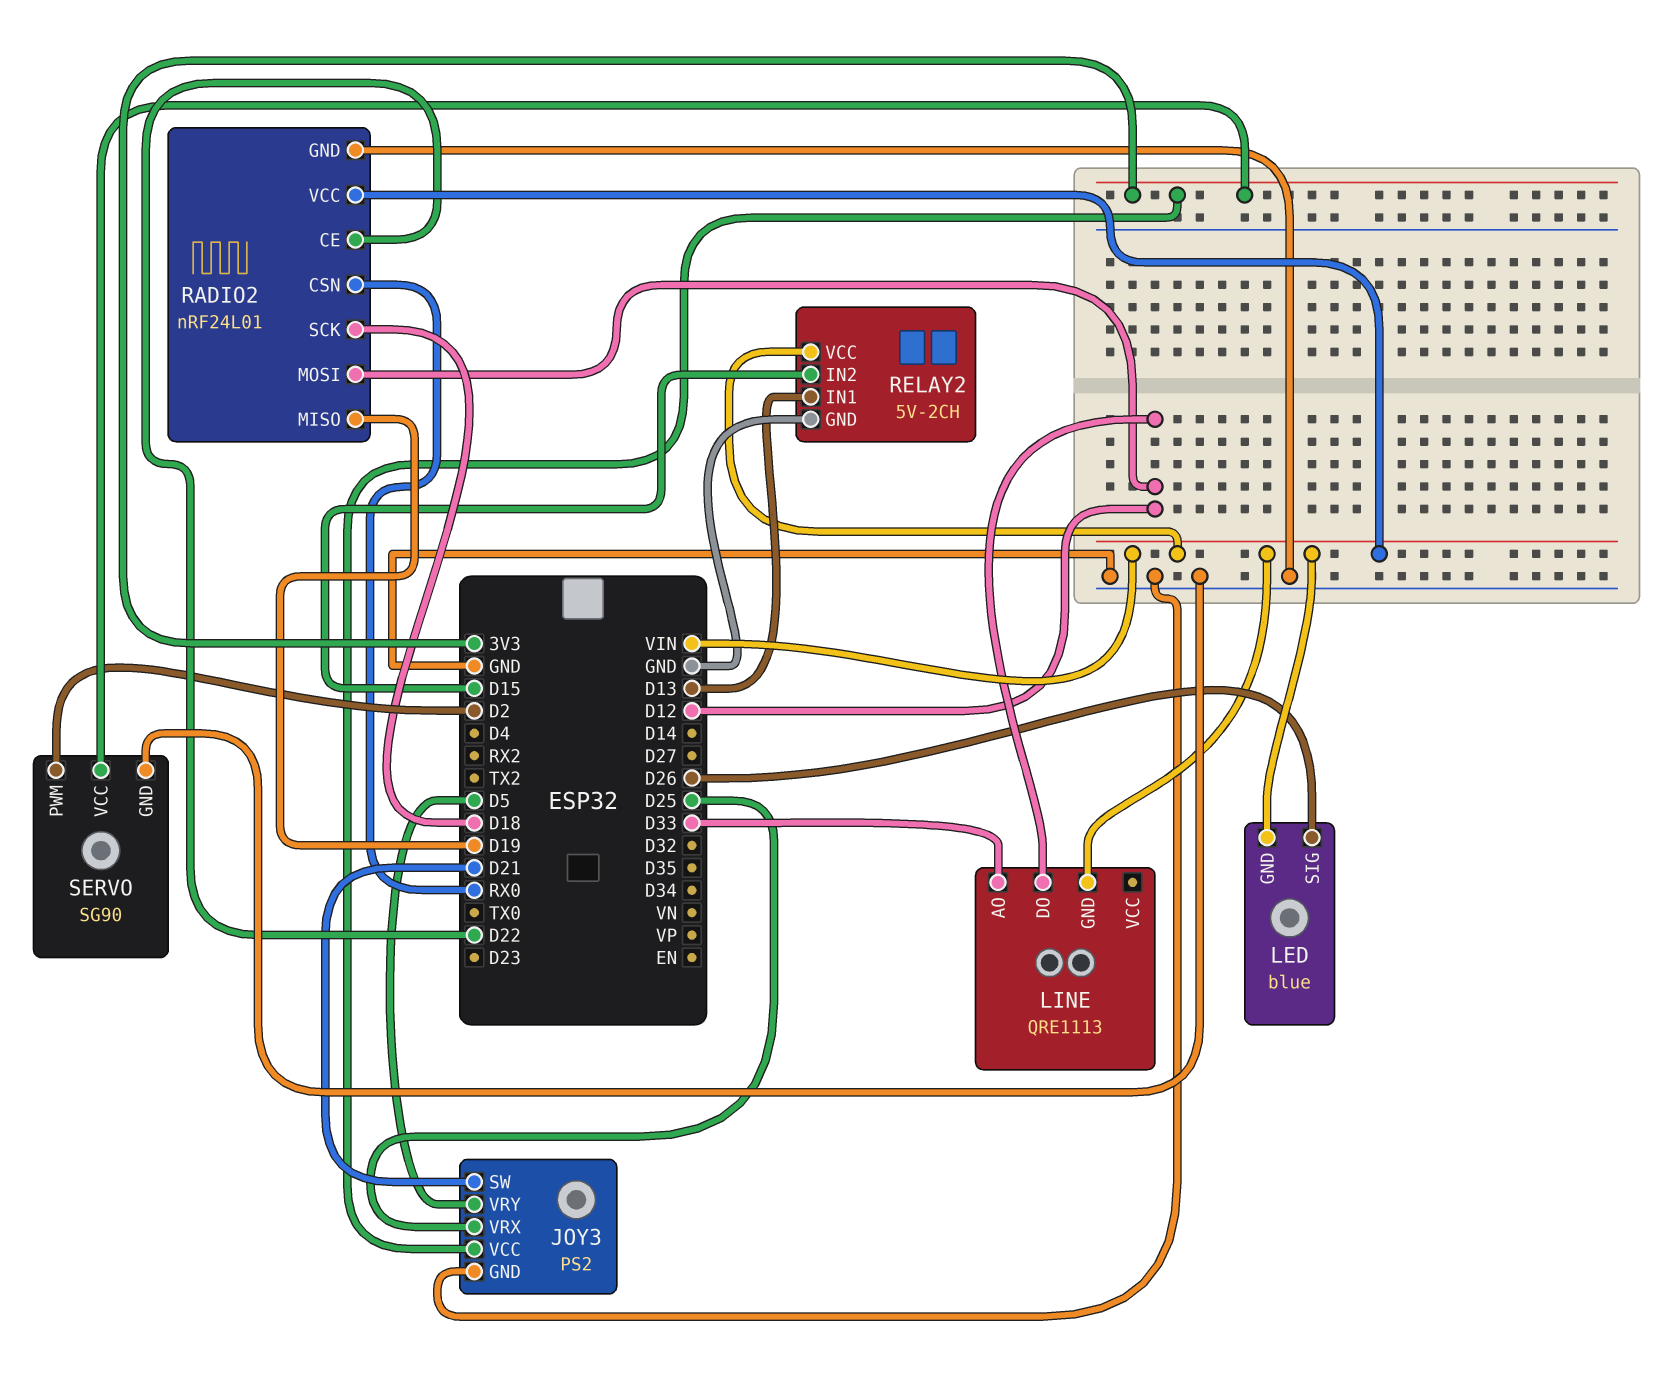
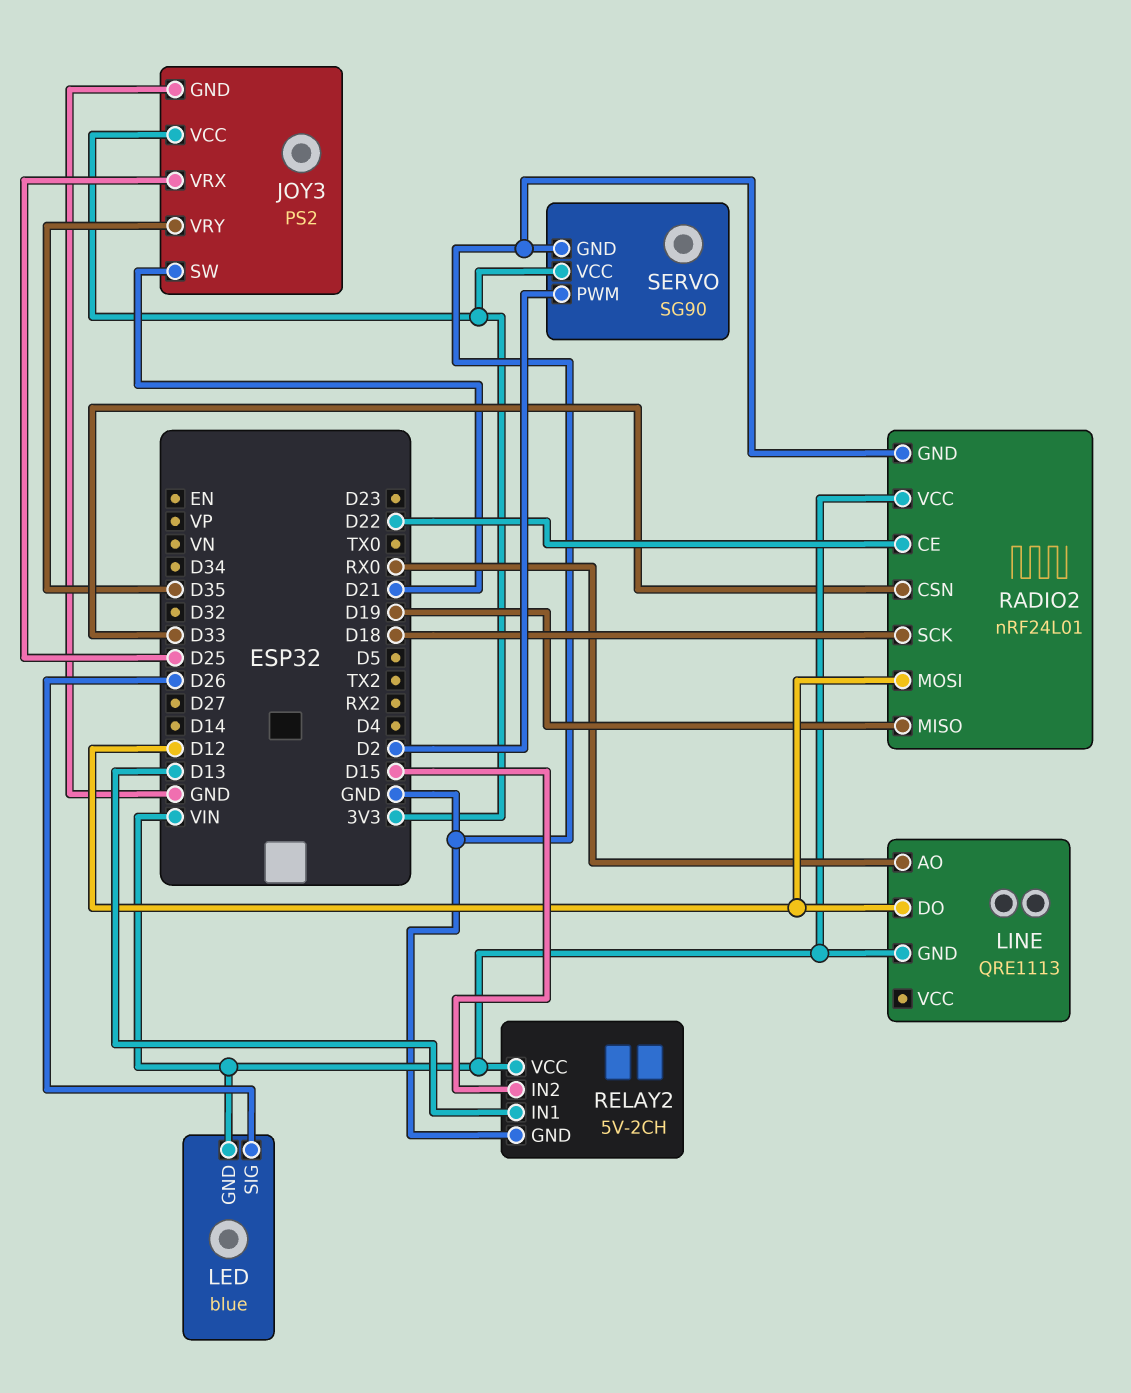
JOY3 pin VRY: D5 -> D35
LINE pin AO: D33 -> RX0
RADIO2 pin CSN: RX0 -> D33

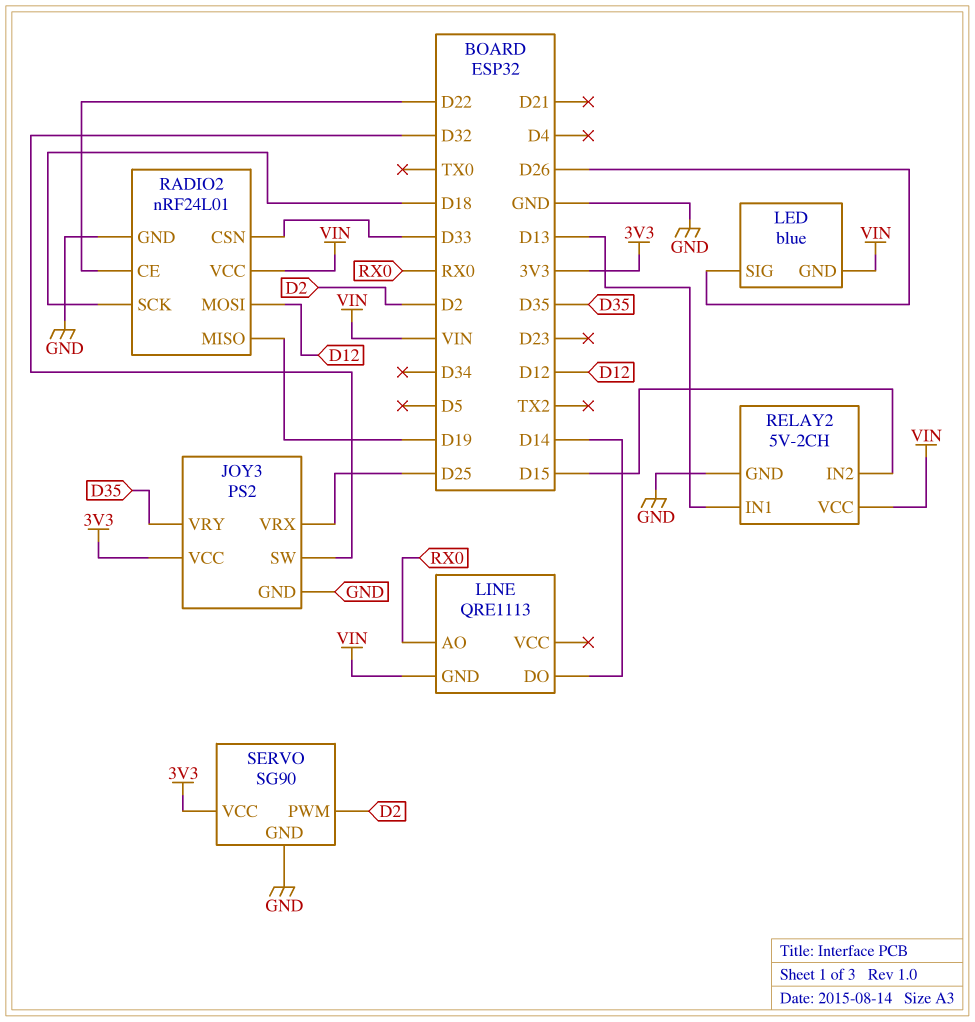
JOY3 pin SW: D21 -> D32
LINE pin DO: D12 -> D14

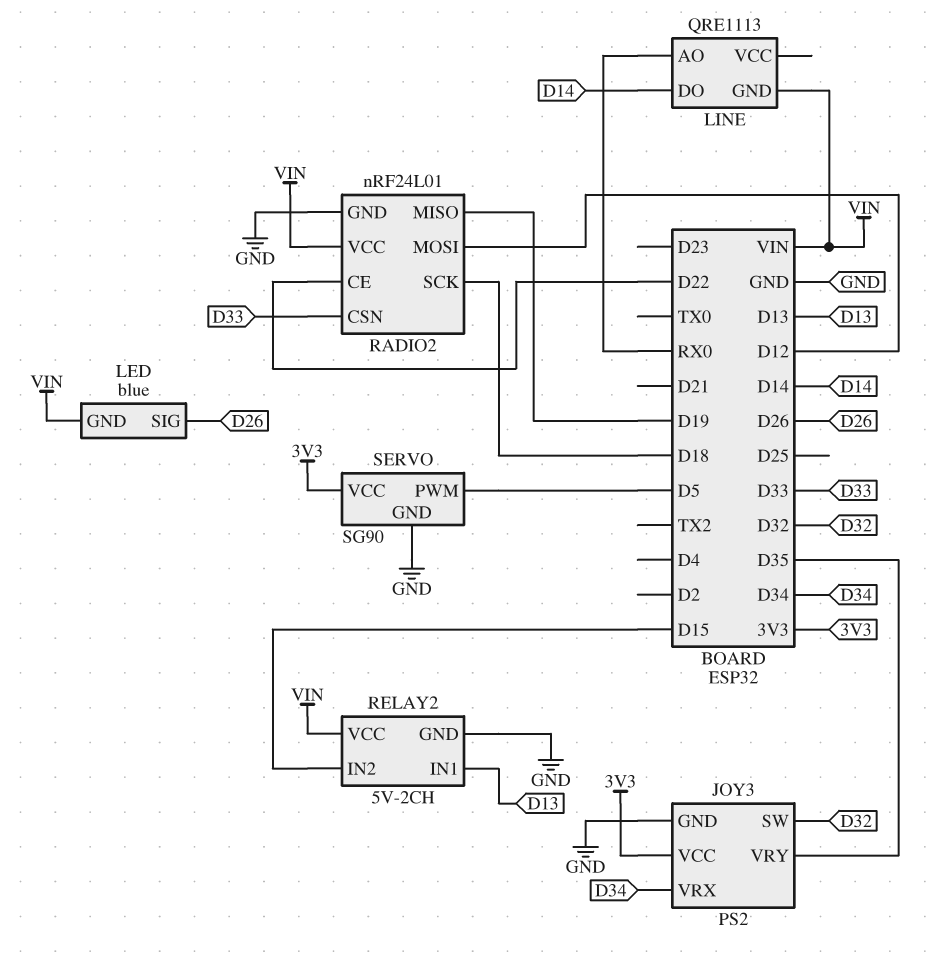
JOY3 pin VRX: D25 -> D34
SERVO pin PWM: D2 -> D5

